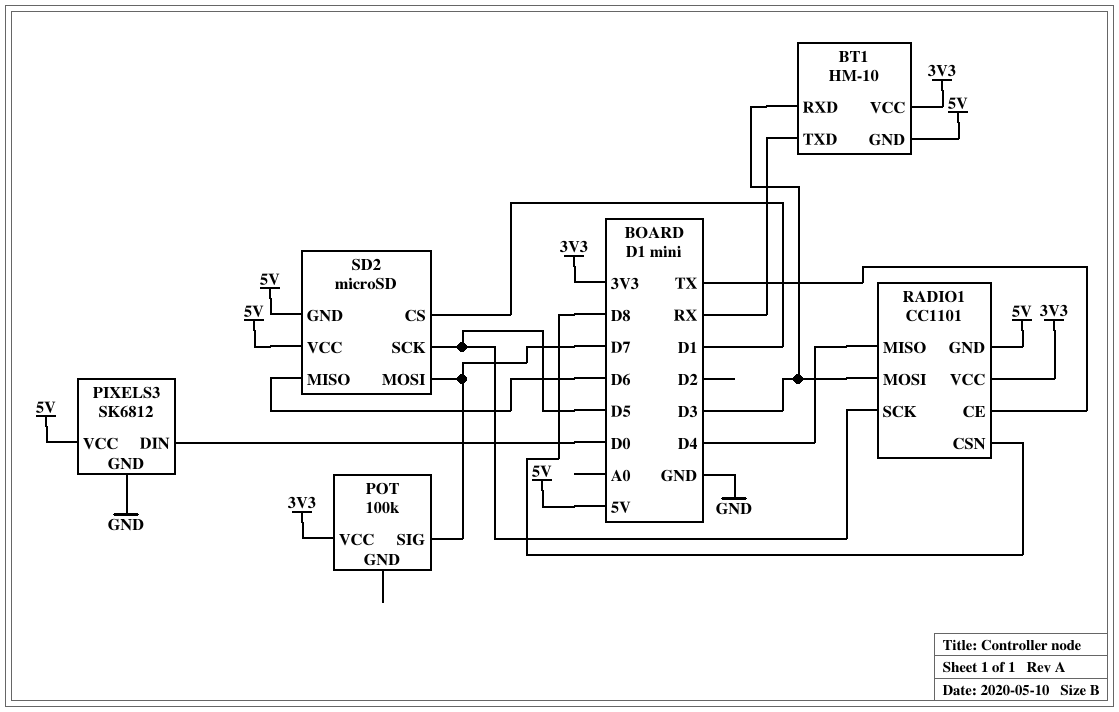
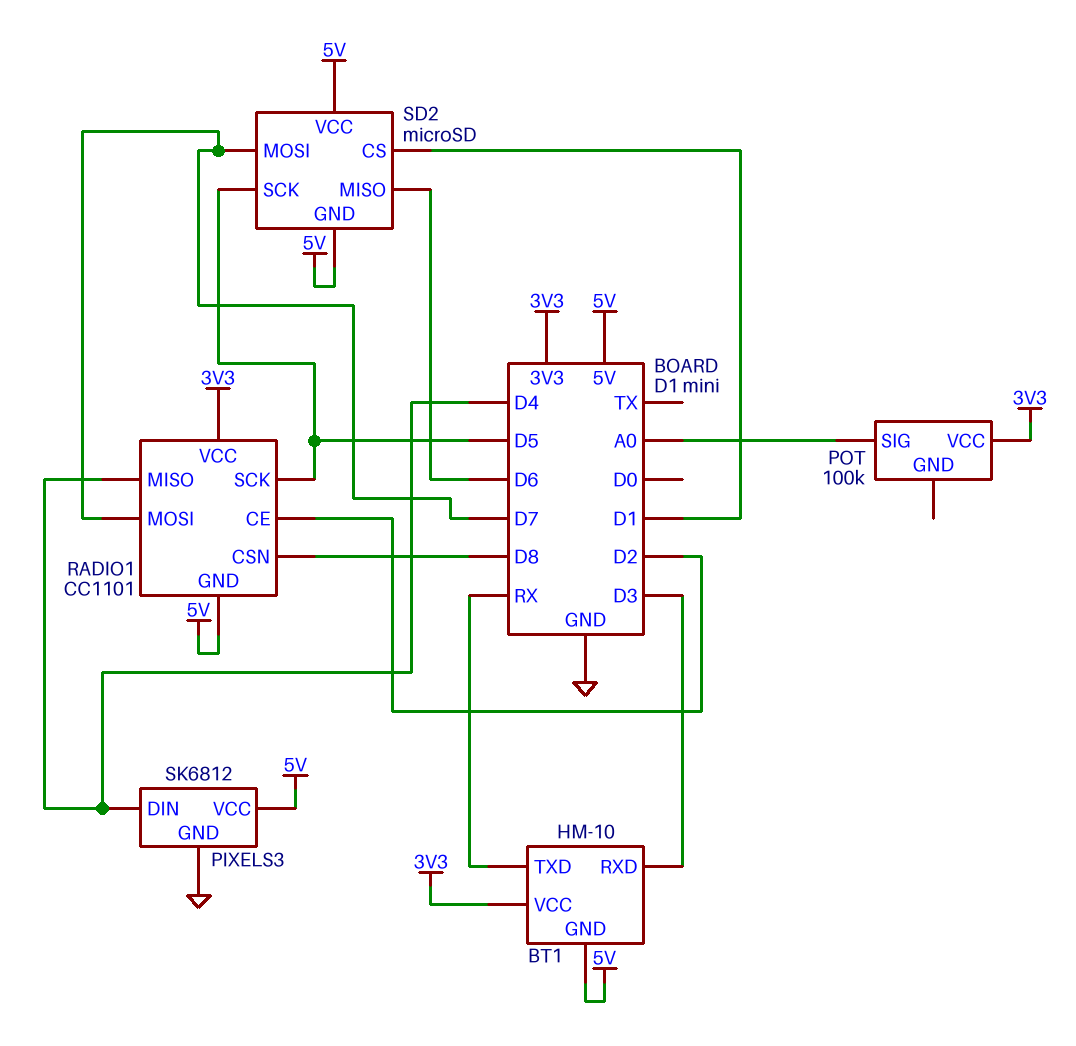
PIXELS3 pin DIN: D0 -> D4
POT pin SIG: D7 -> A0
RADIO1 pin CE: TX -> D2
RADIO1 pin MOSI: D3 -> D7

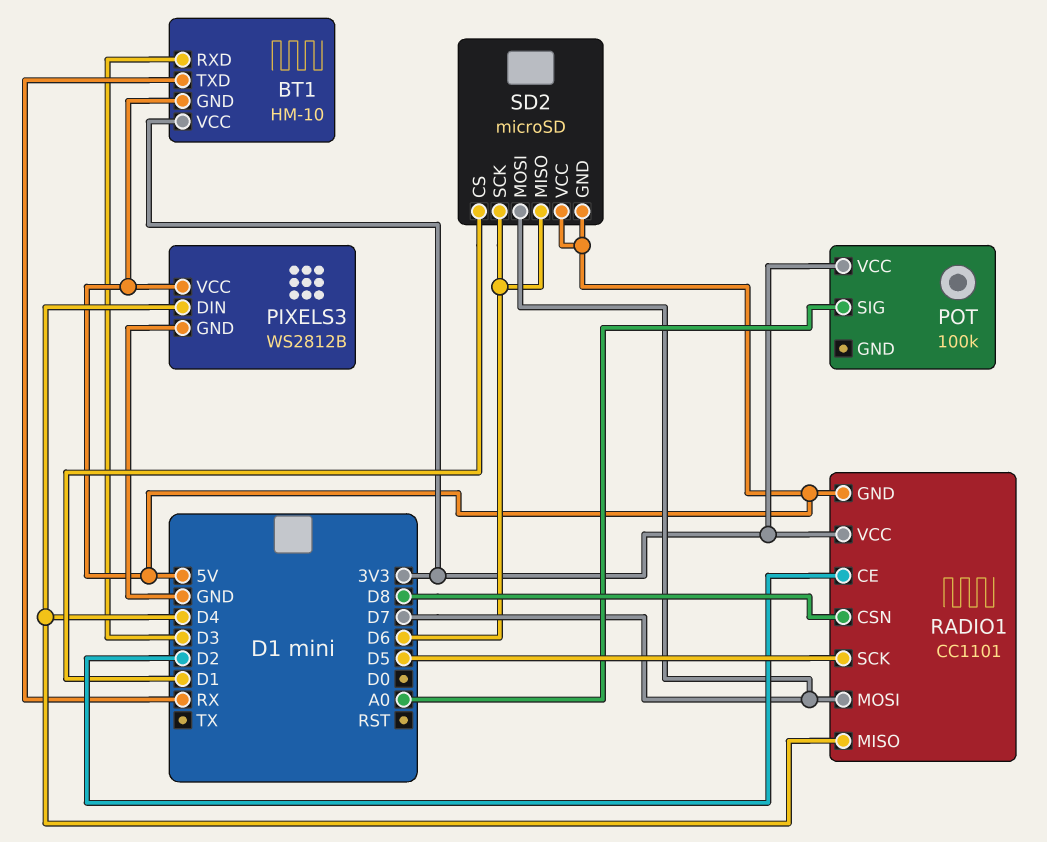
PIXELS3: SK6812 -> WS2812B
SD2 pin SCK: D5 -> D6

